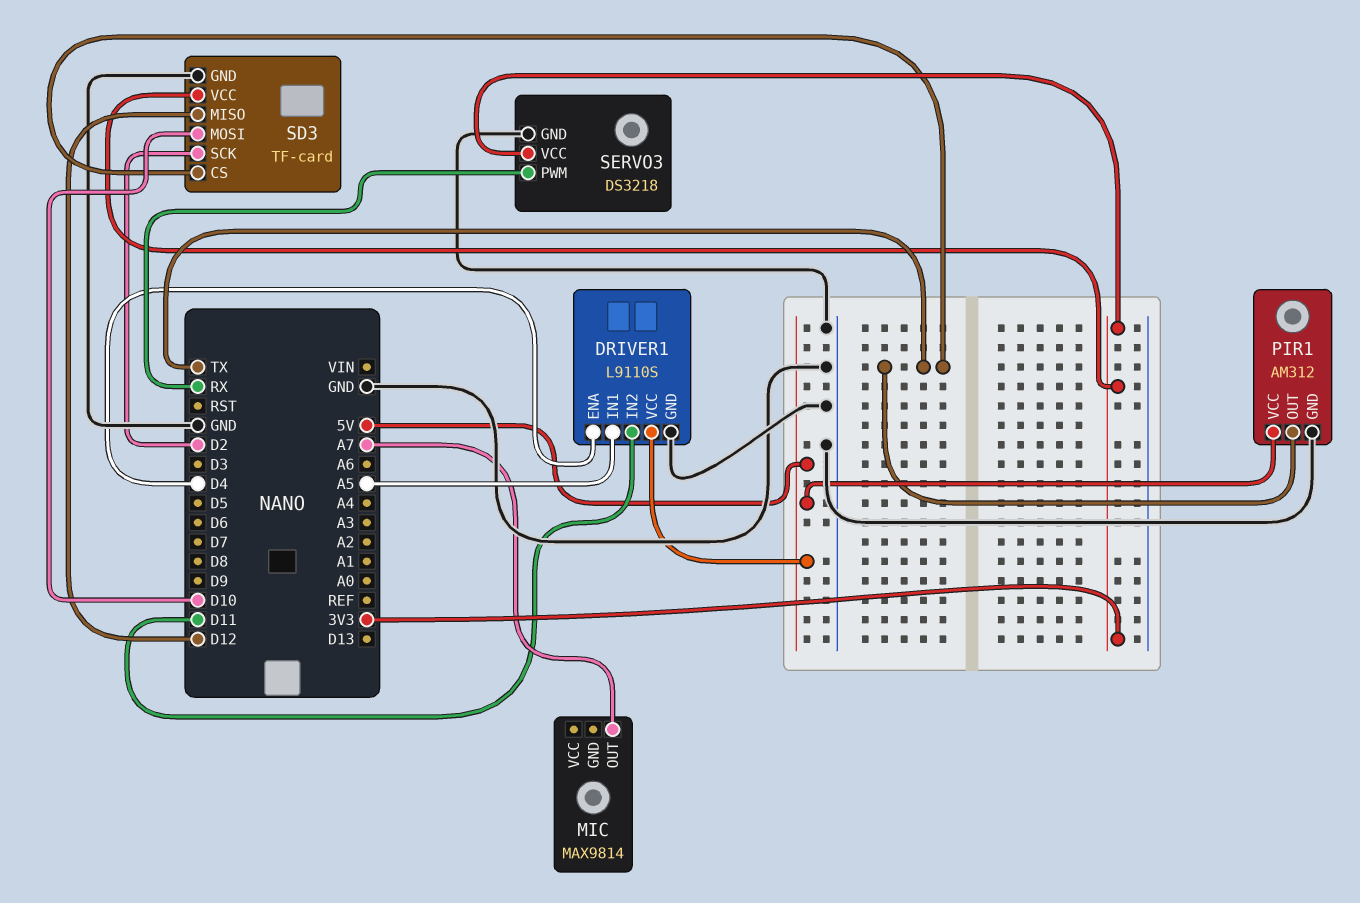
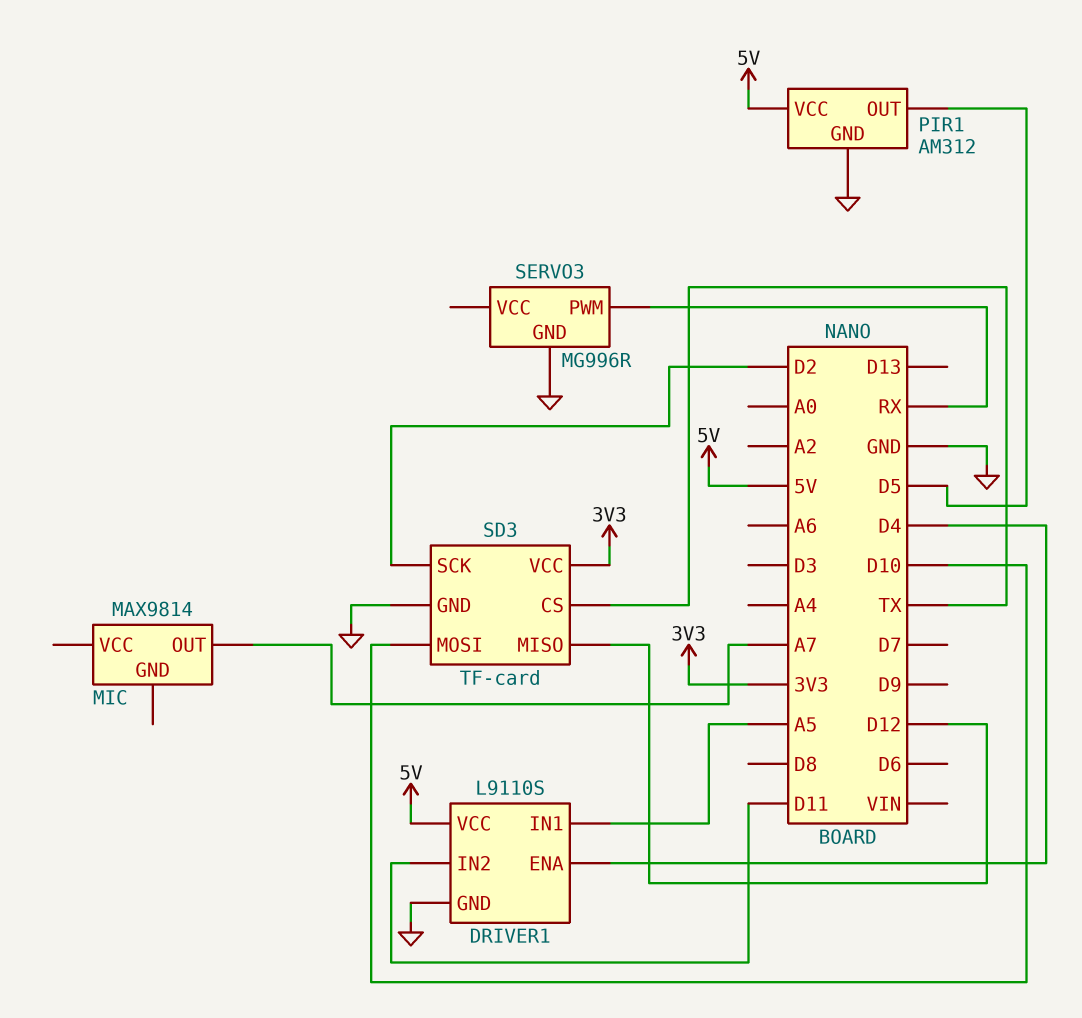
PIR1 pin OUT: TX -> D5
SERVO3: DS3218 -> MG996R
SERVO3 pin VCC: 3V3 -> none

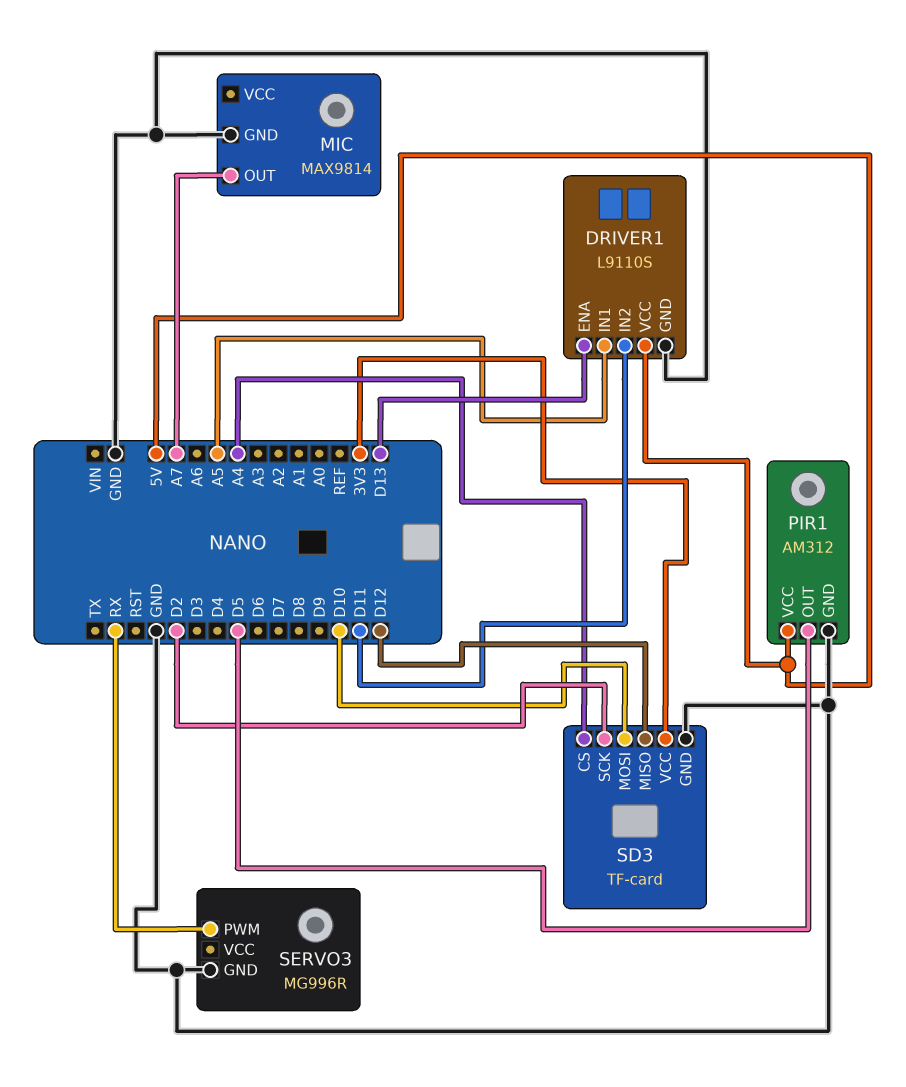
DRIVER1 pin ENA: D4 -> D13
MIC pin GND: none -> GND
SD3 pin CS: TX -> A4

